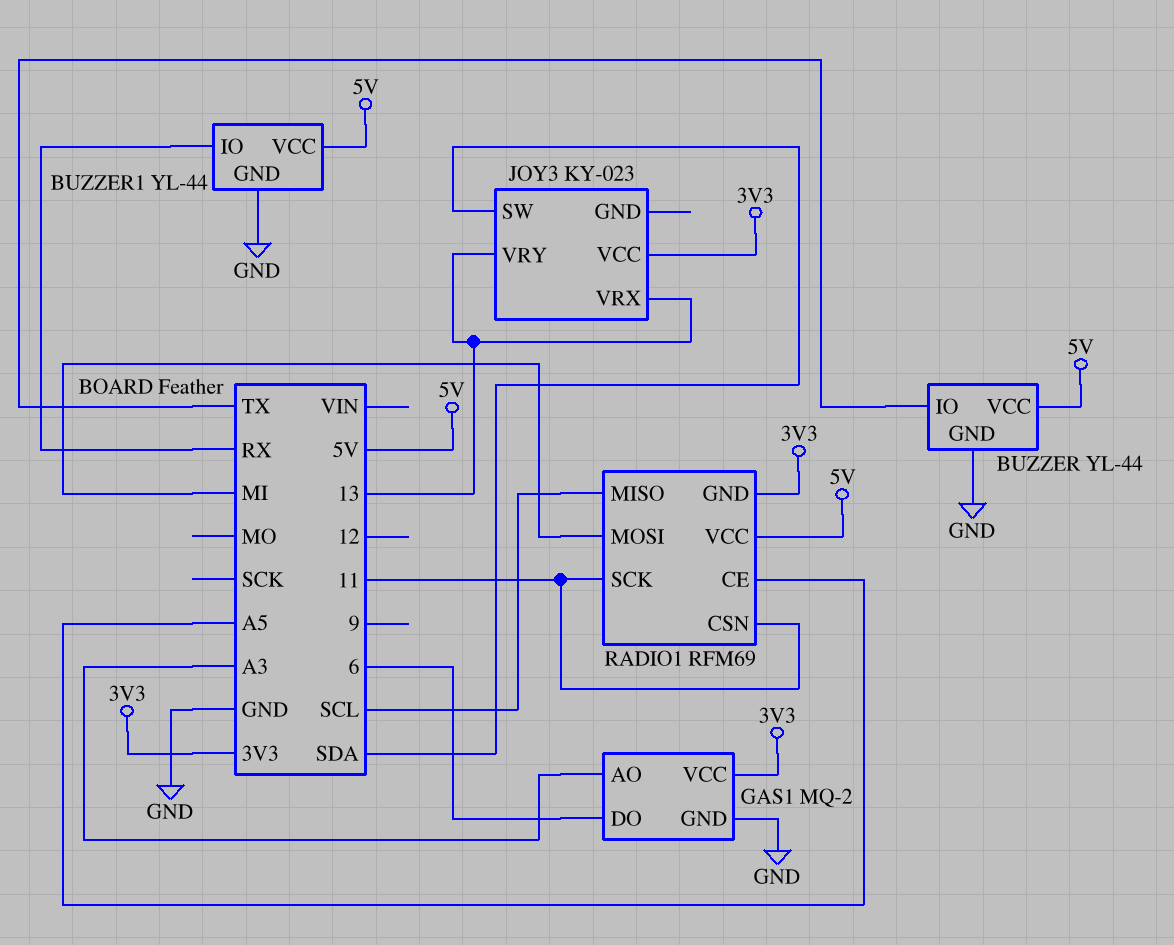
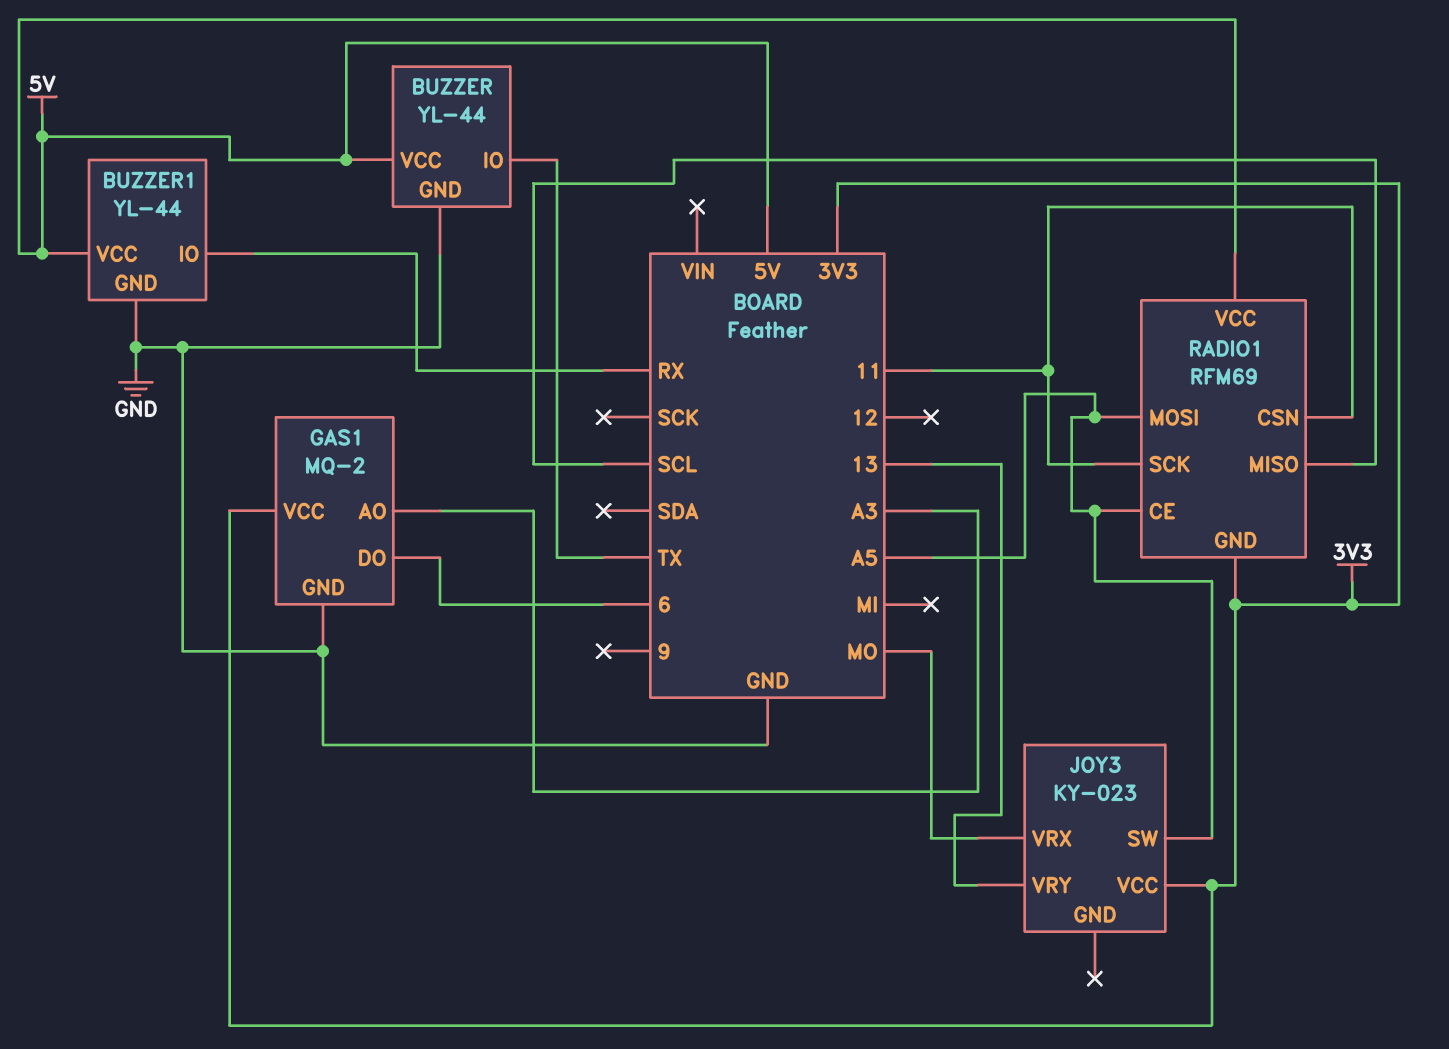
JOY3 pin SW: SDA -> A5
JOY3 pin VRX: 13 -> MO
RADIO1 pin MOSI: MI -> A5

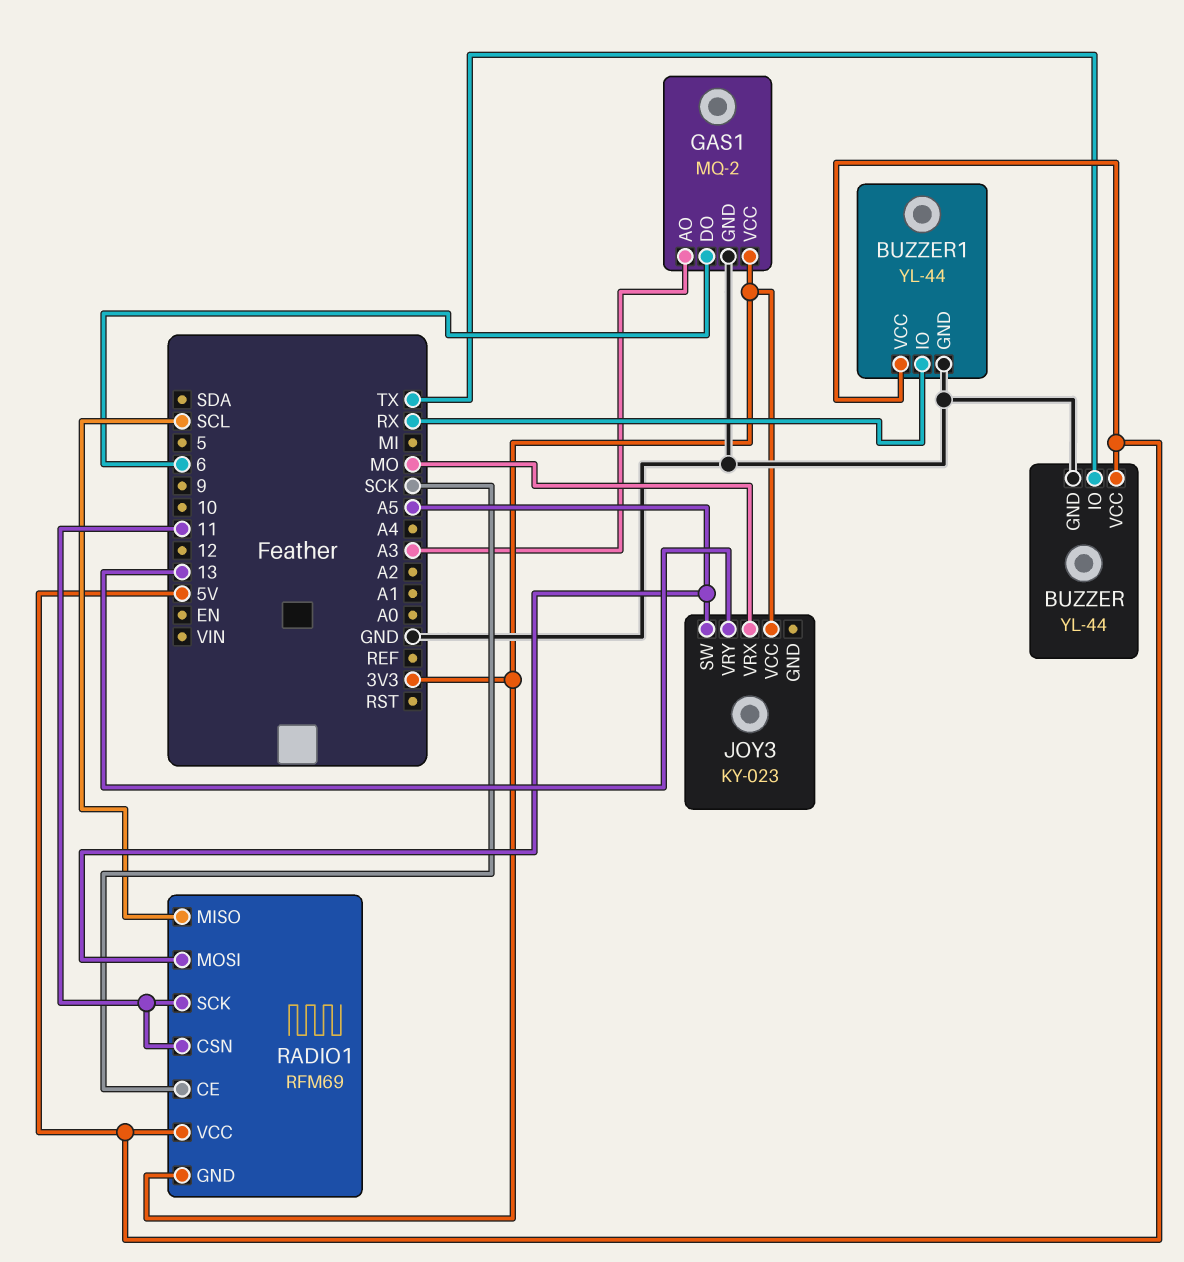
RADIO1 pin CE: A5 -> SCK

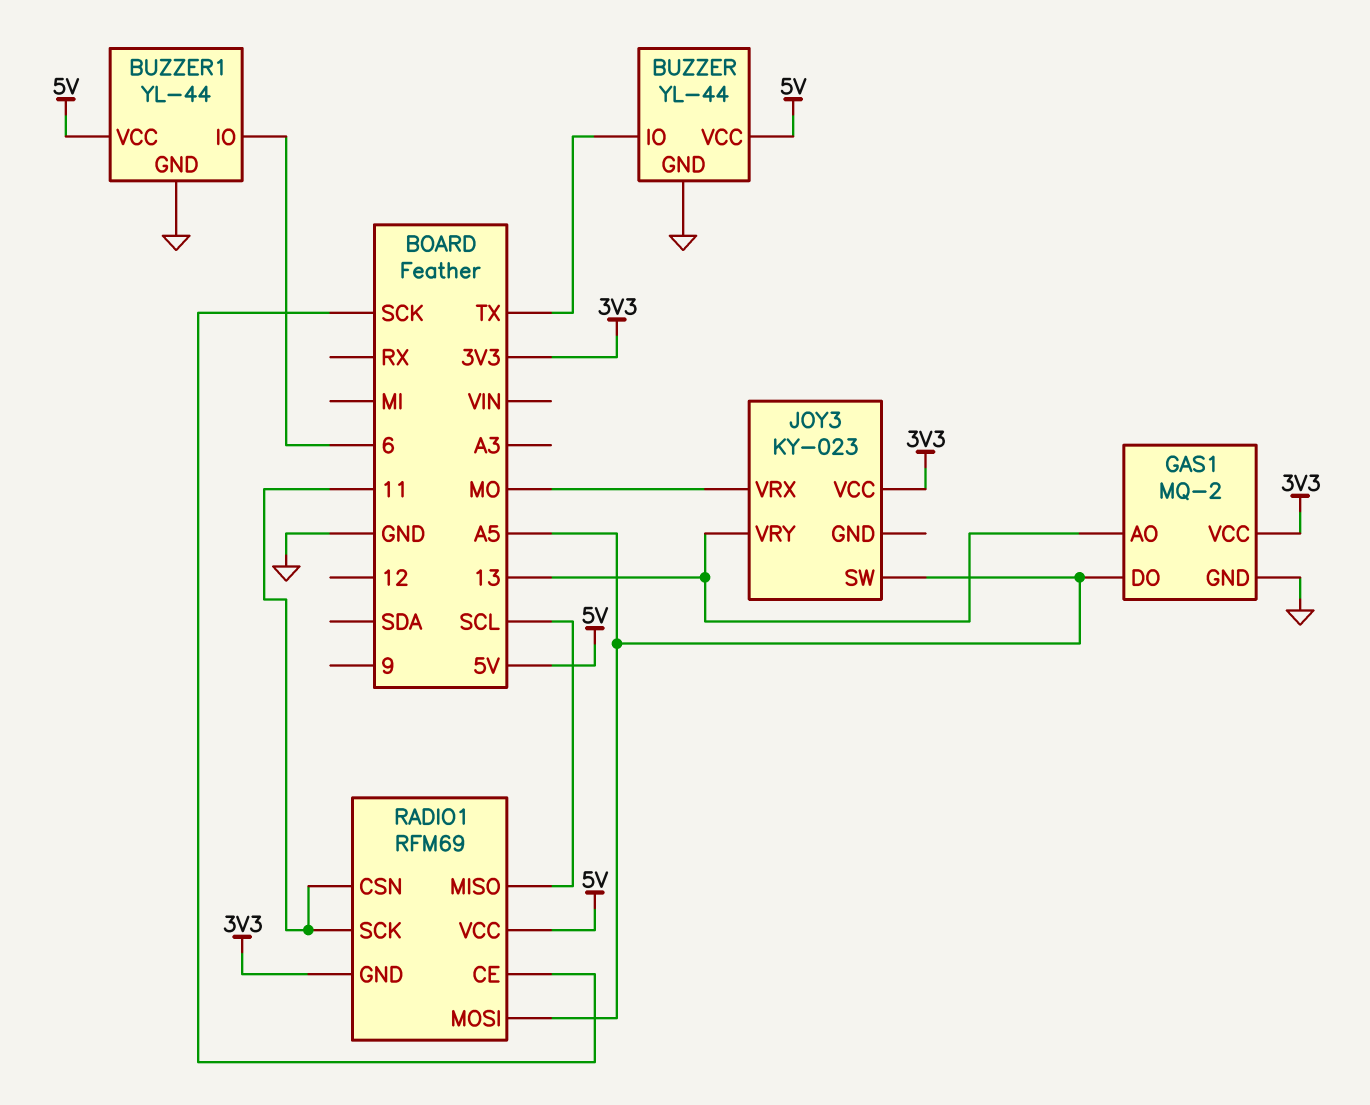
BUZZER1 pin IO: RX -> 6
GAS1 pin AO: A3 -> 13
GAS1 pin DO: 6 -> A5

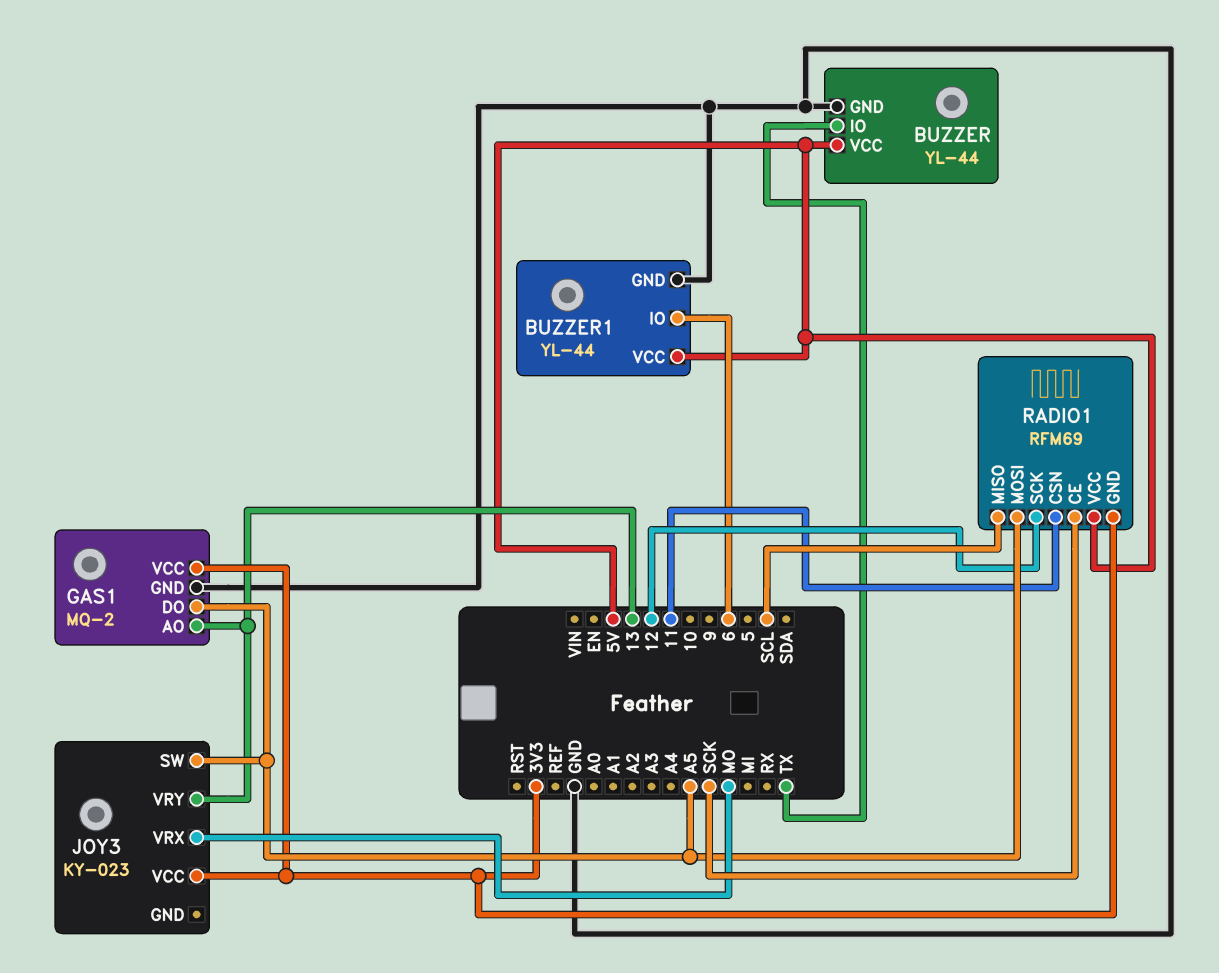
RADIO1 pin SCK: 11 -> 12

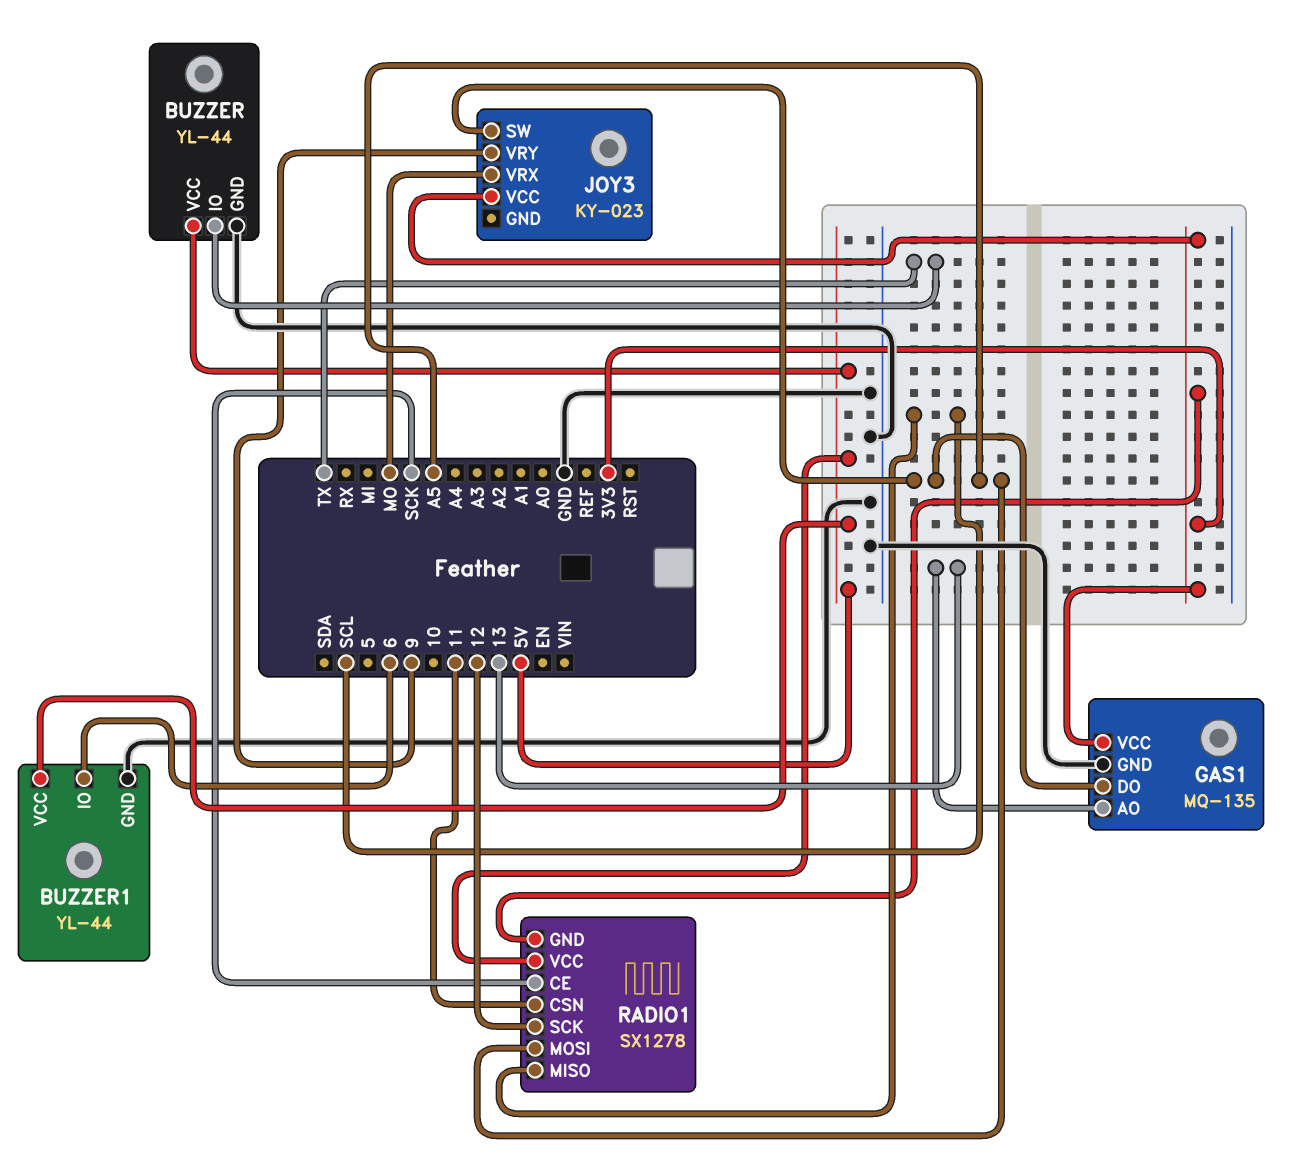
GAS1: MQ-2 -> MQ-135
JOY3 pin VRY: 13 -> 9
RADIO1: RFM69 -> SX1278

